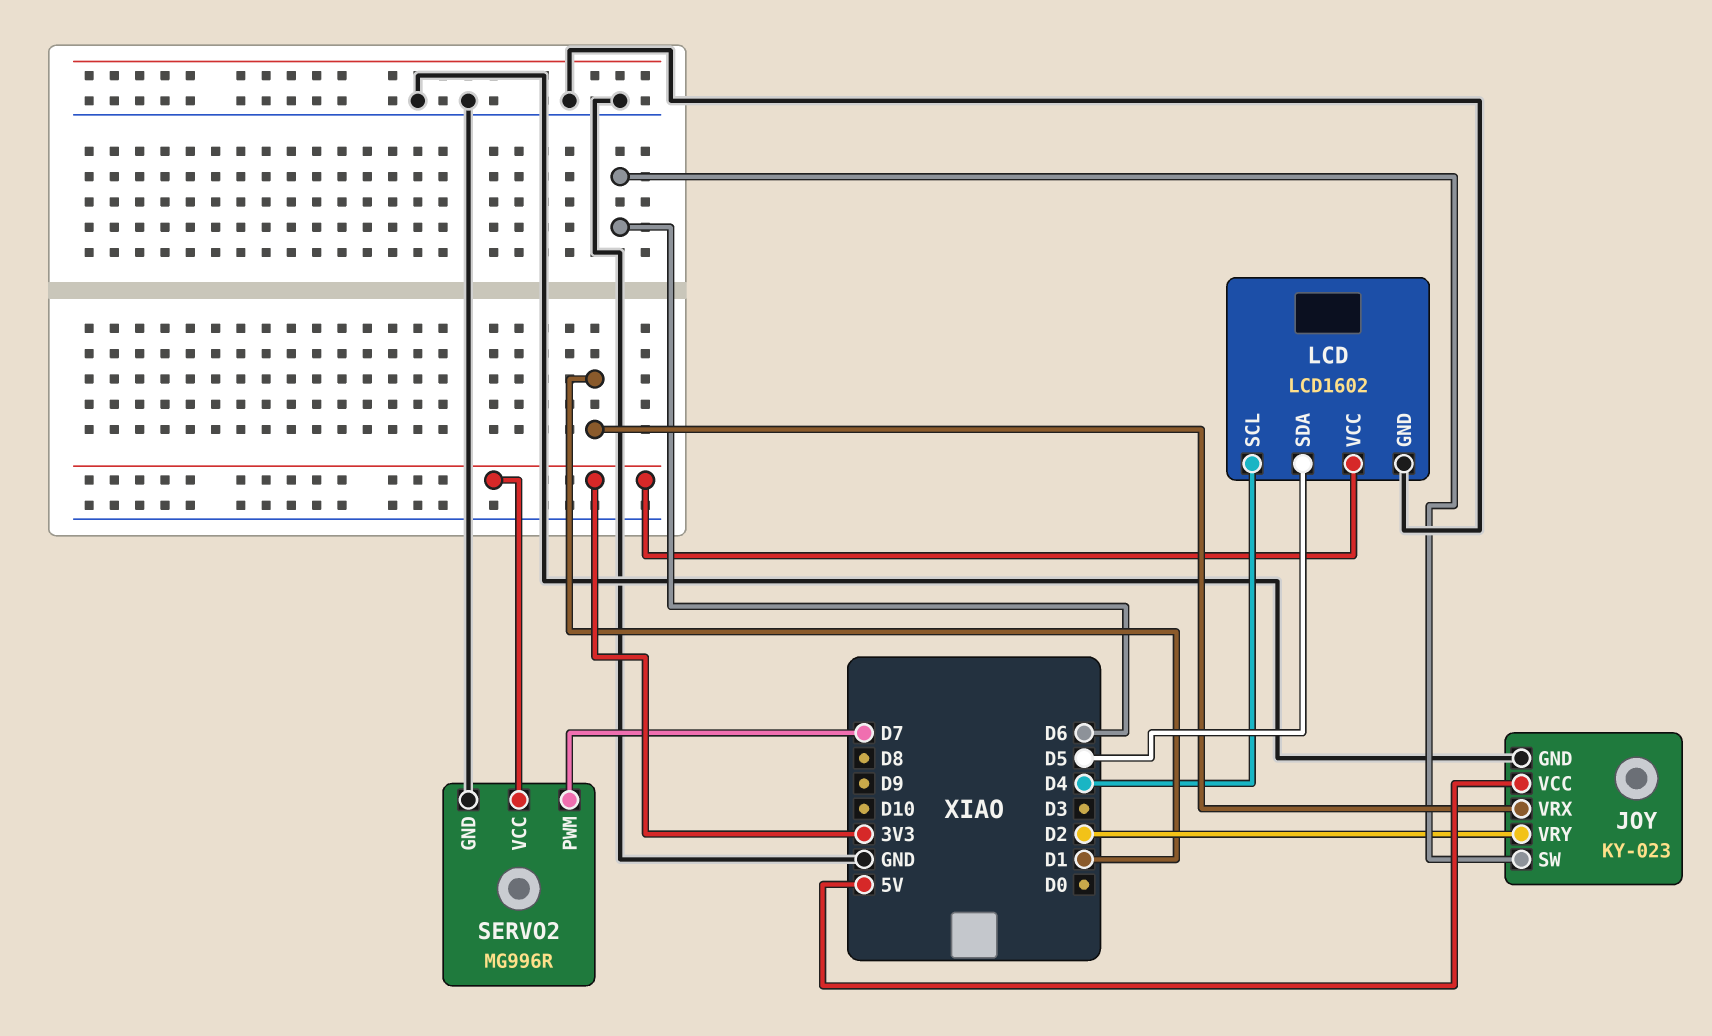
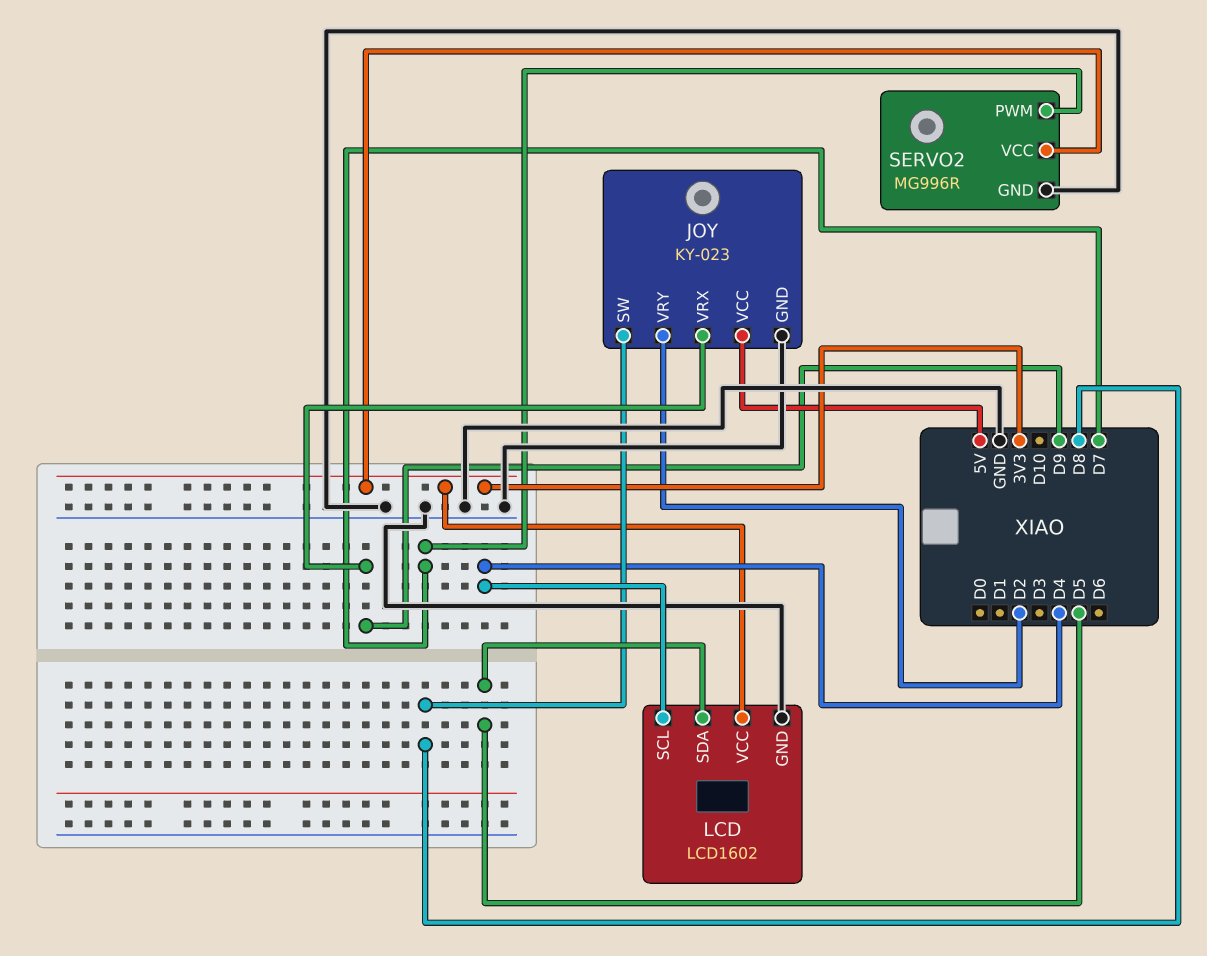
JOY pin SW: D6 -> D8
JOY pin VRX: D1 -> D9

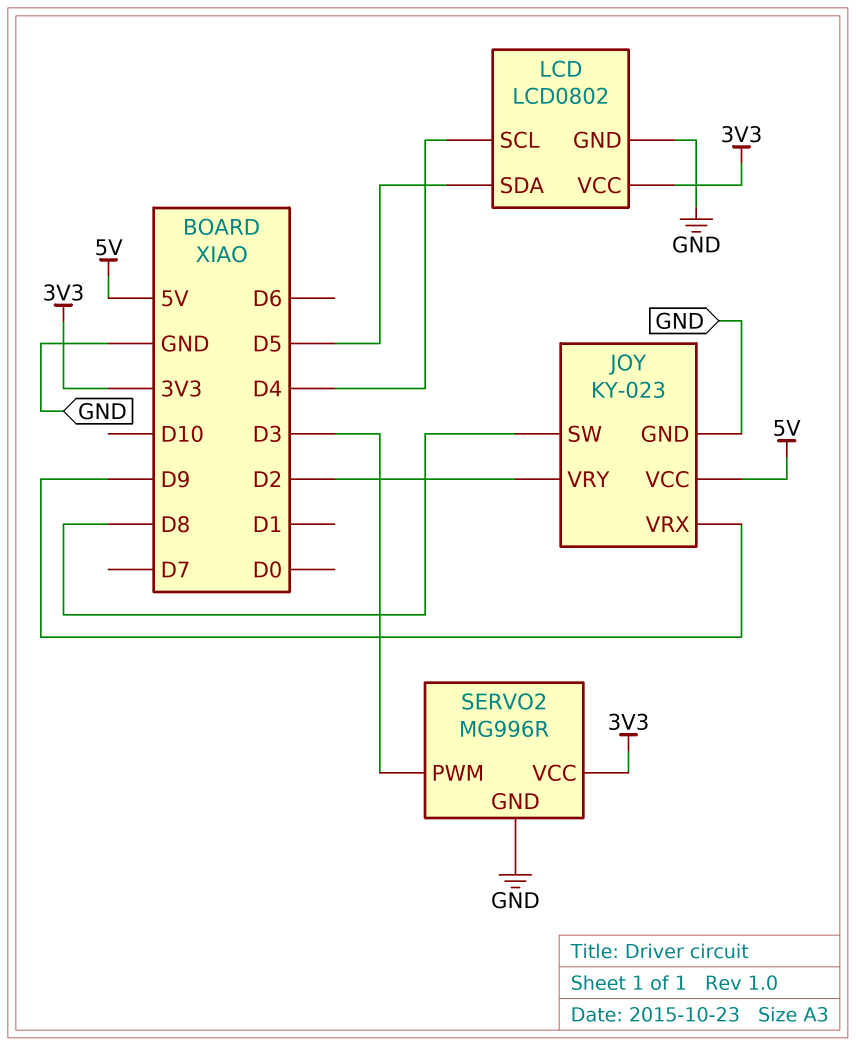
LCD: LCD1602 -> LCD0802
SERVO2 pin PWM: D7 -> D3

